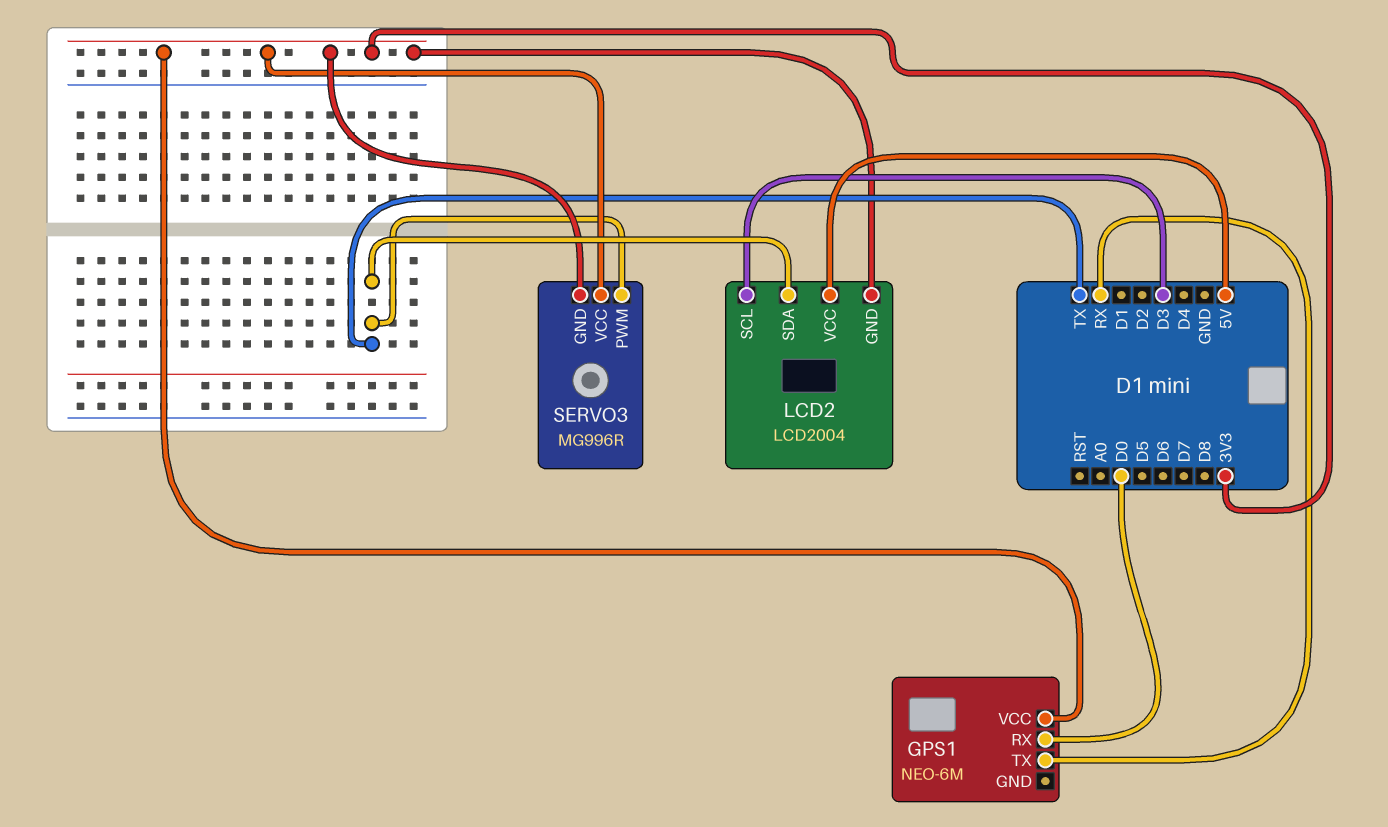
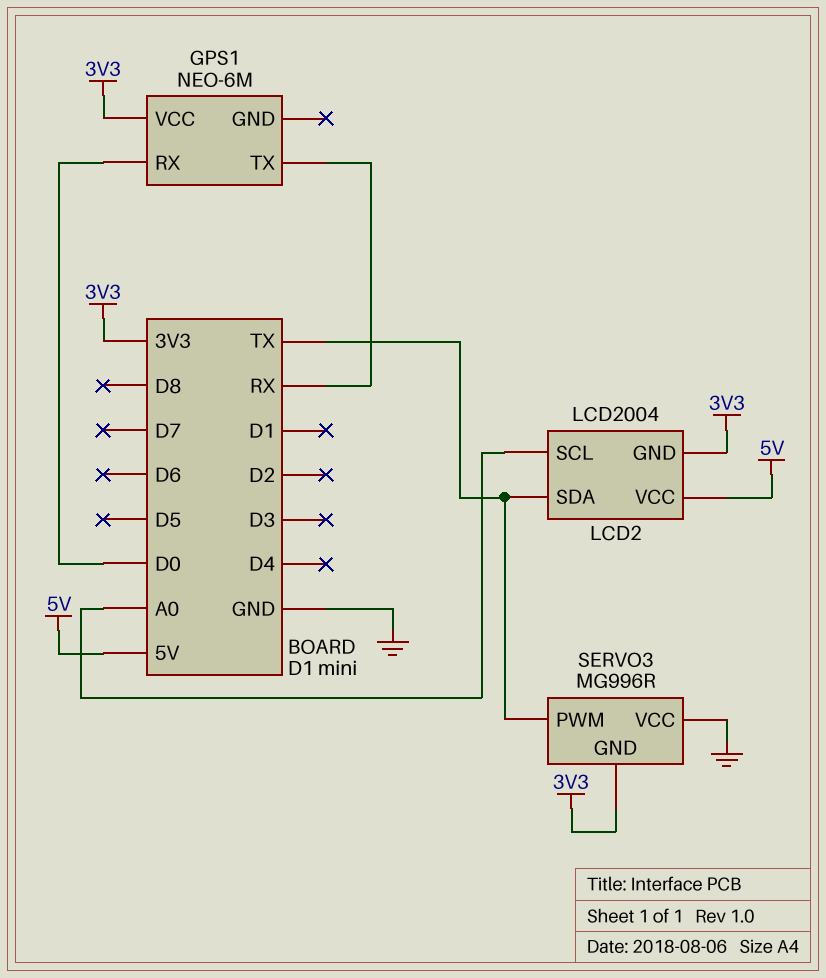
LCD2 pin SCL: D3 -> A0
SERVO3 pin VCC: 3V3 -> GND

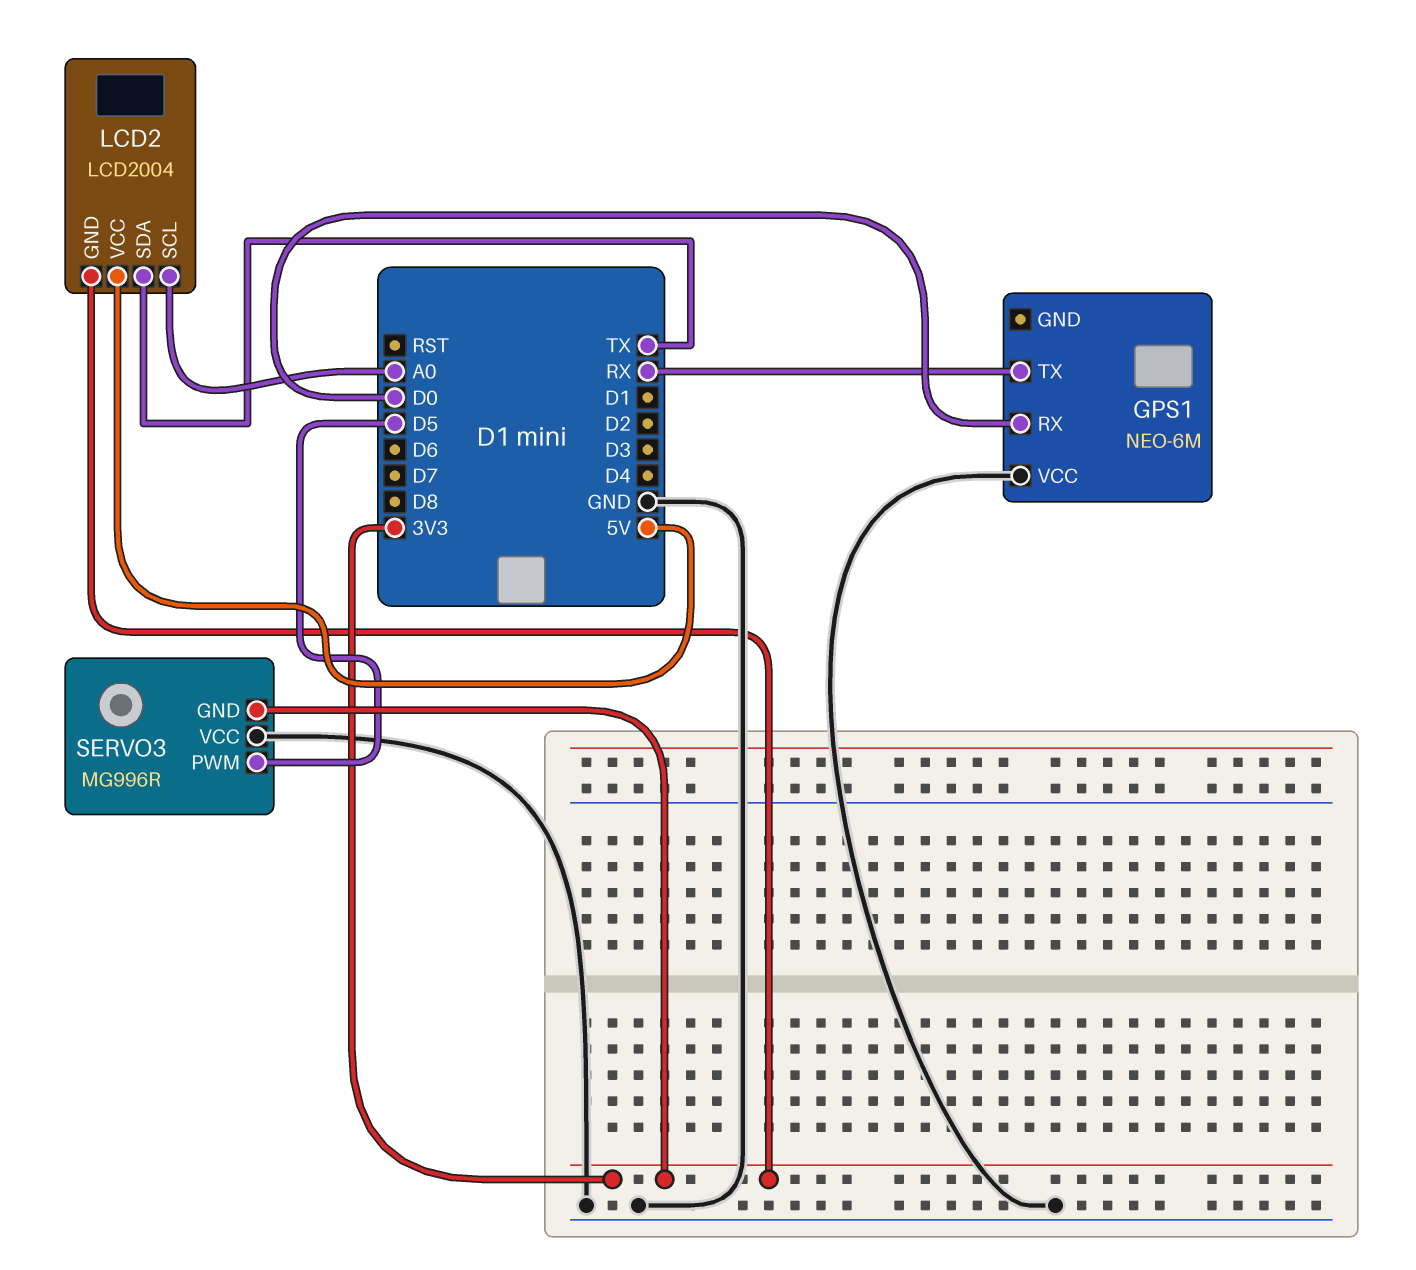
GPS1 pin VCC: 3V3 -> GND
SERVO3 pin PWM: TX -> D5

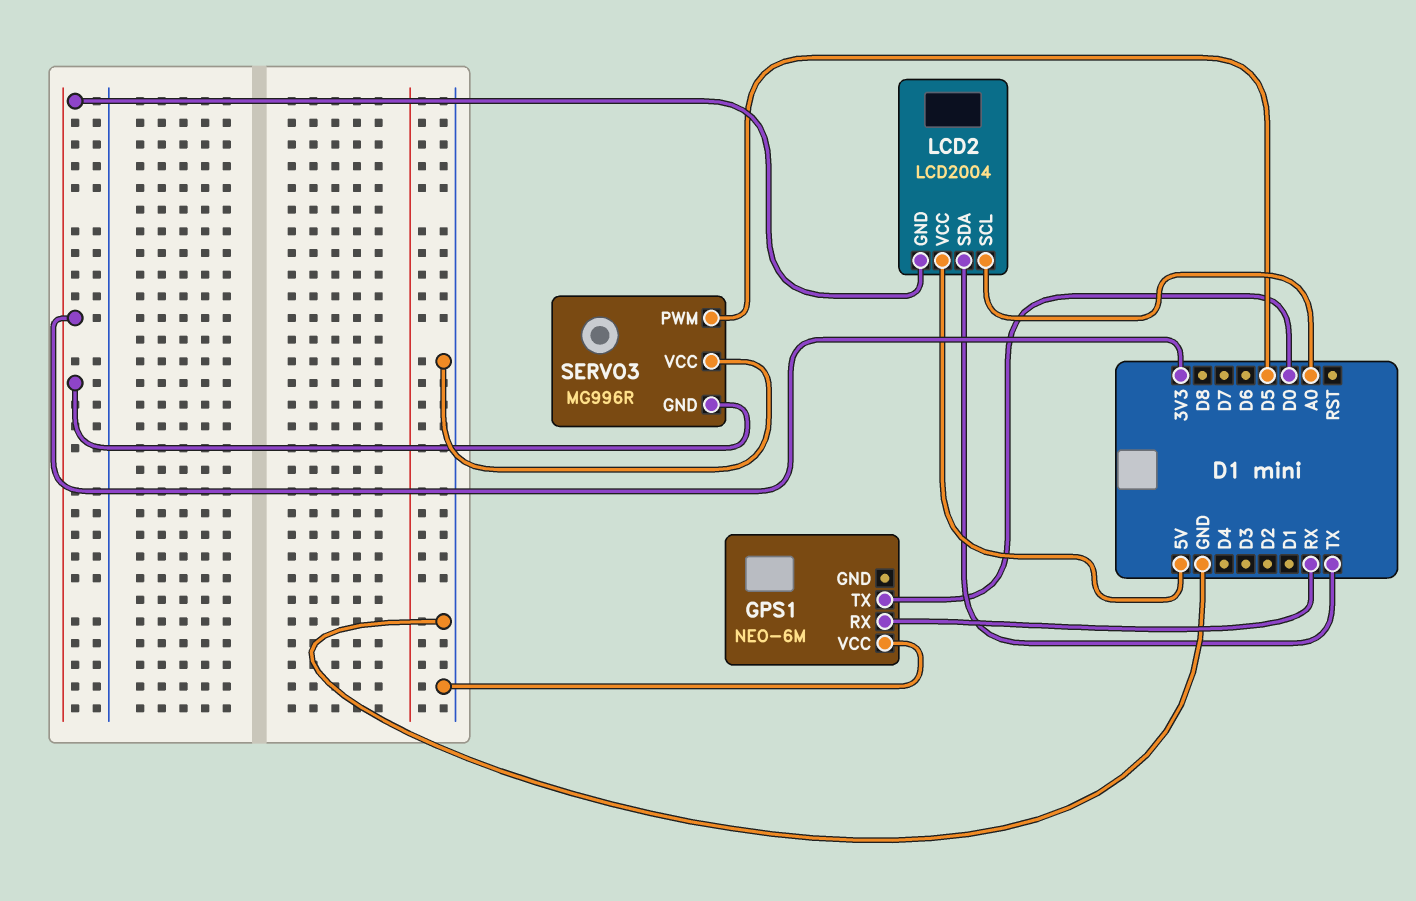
GPS1 pin RX: D0 -> RX
GPS1 pin TX: RX -> D0

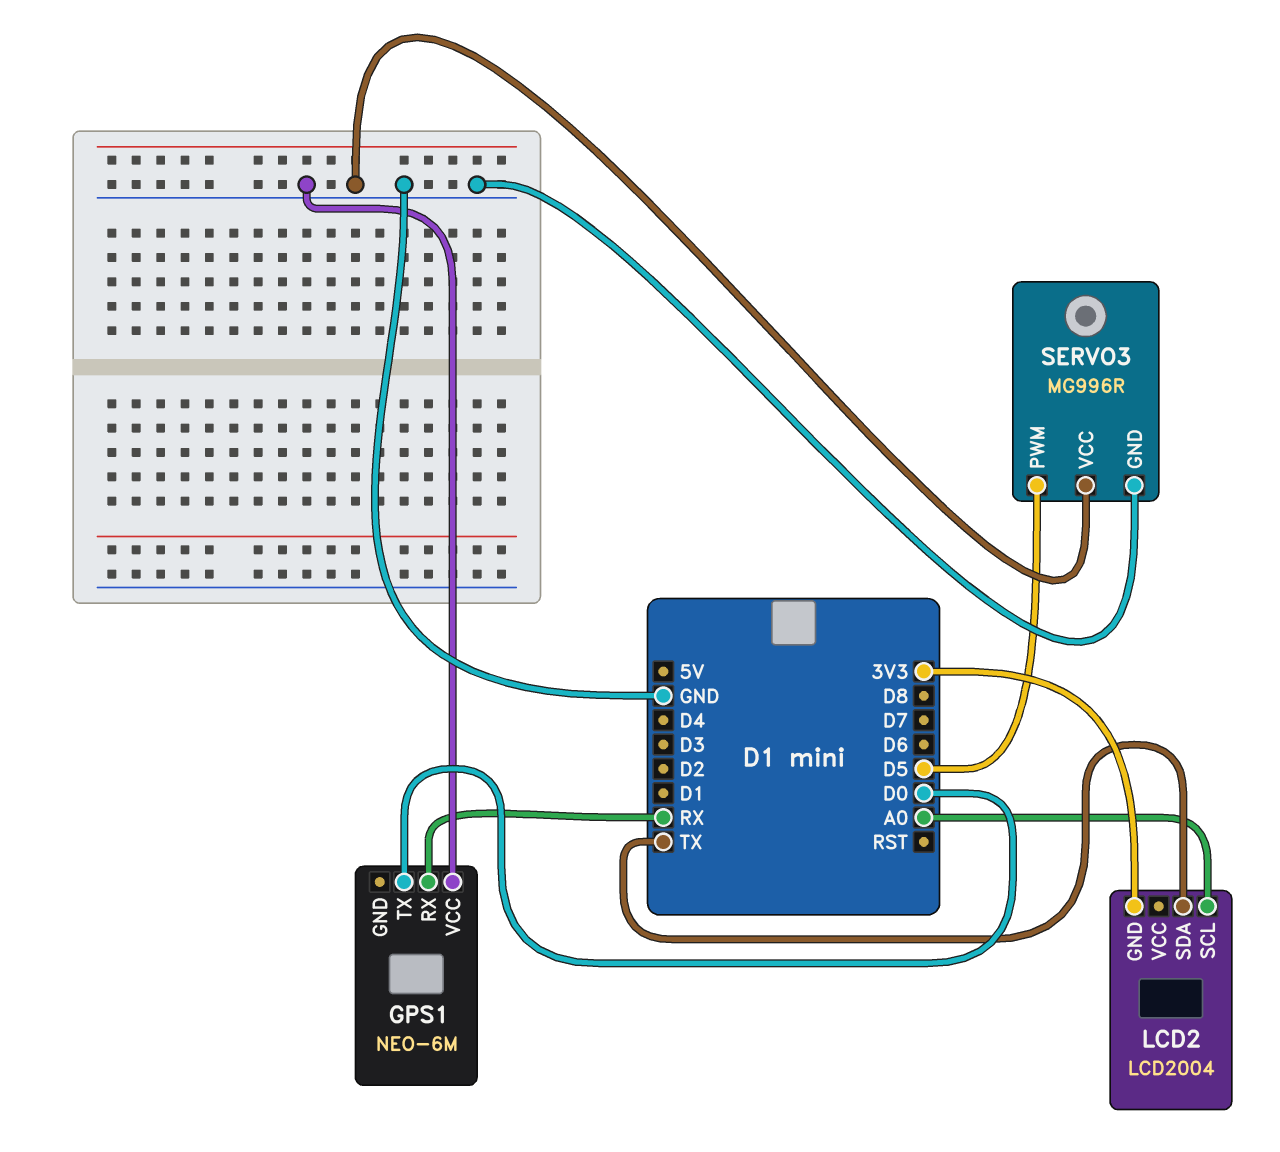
LCD2 pin VCC: 5V -> none
SERVO3 pin GND: 3V3 -> GND

